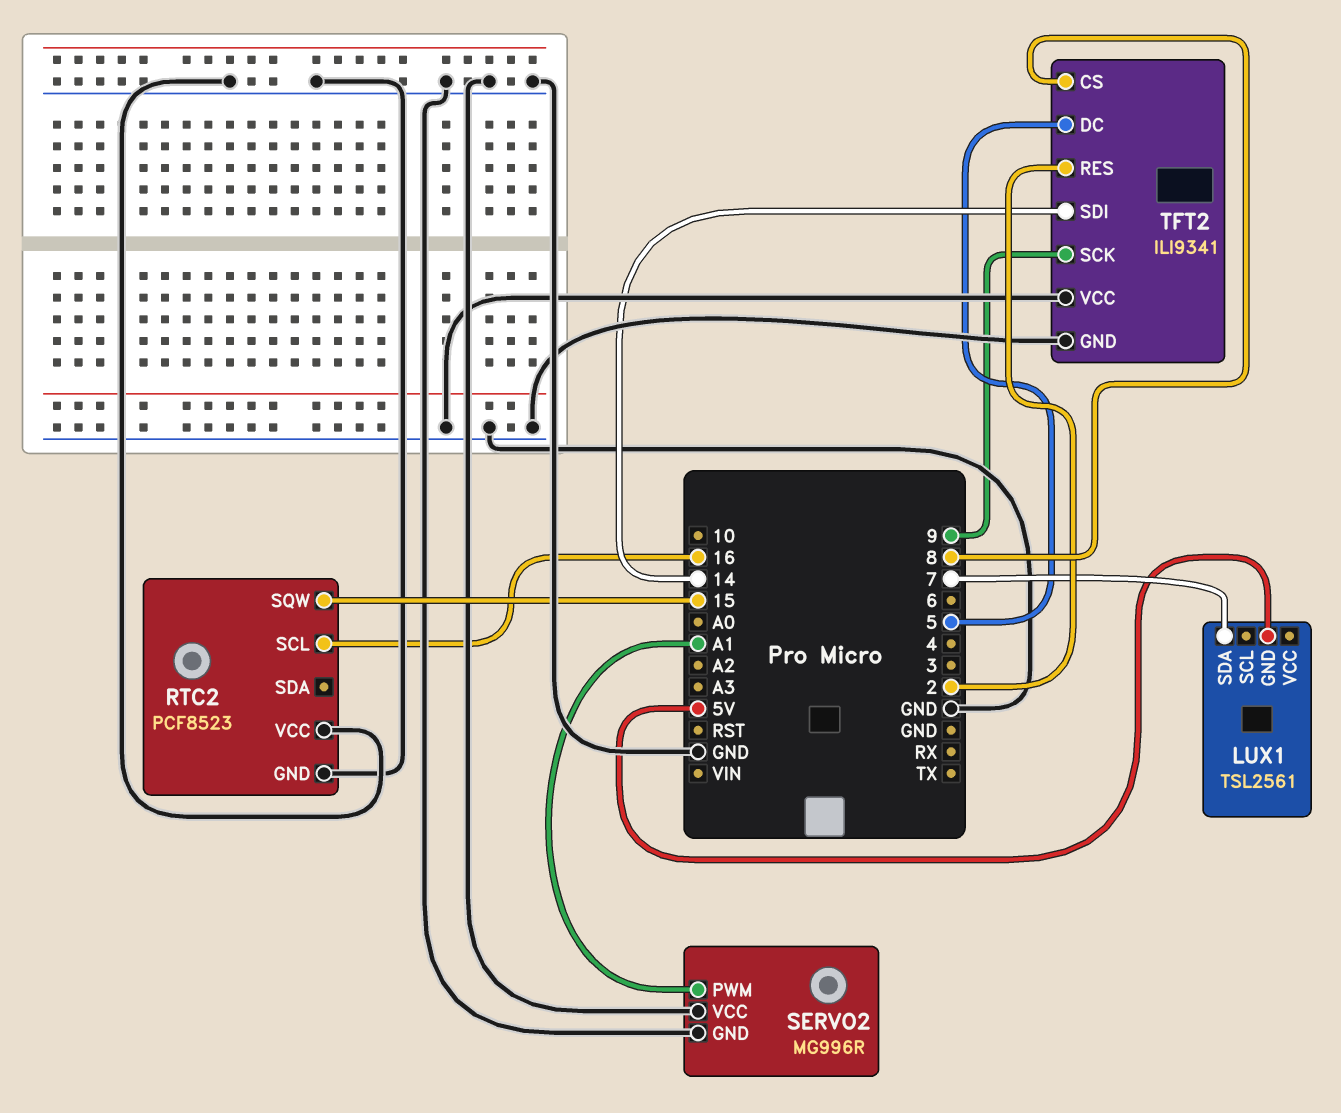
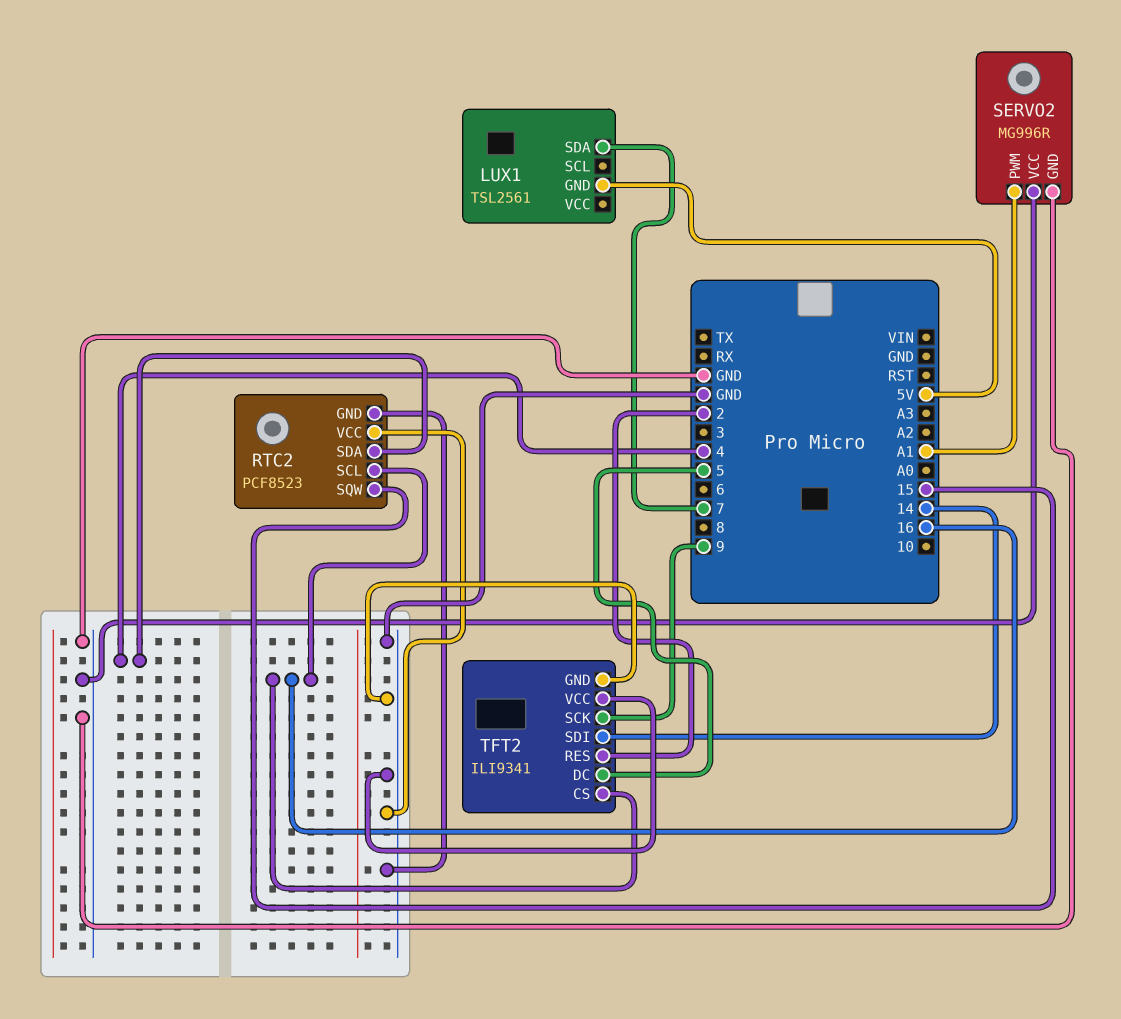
RTC2 pin SDA: none -> 4
TFT2 pin CS: 8 -> 16

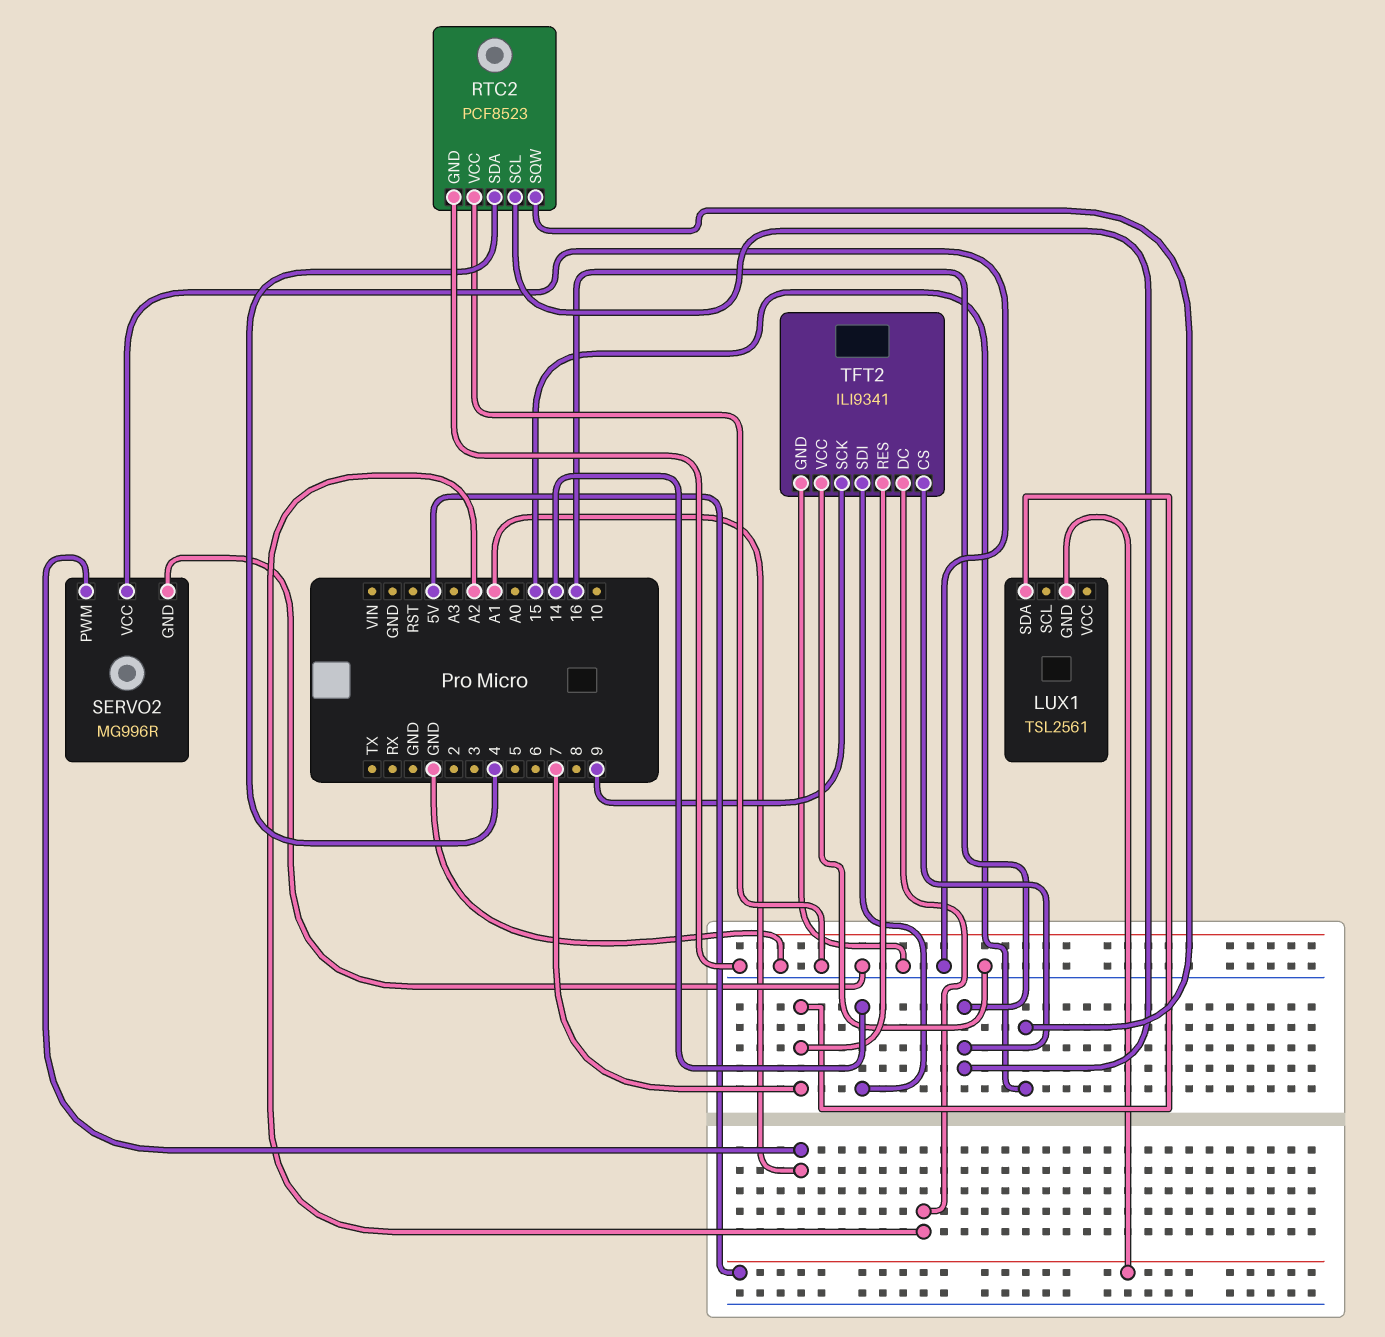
TFT2 pin DC: 5 -> A2
TFT2 pin RES: 2 -> 7

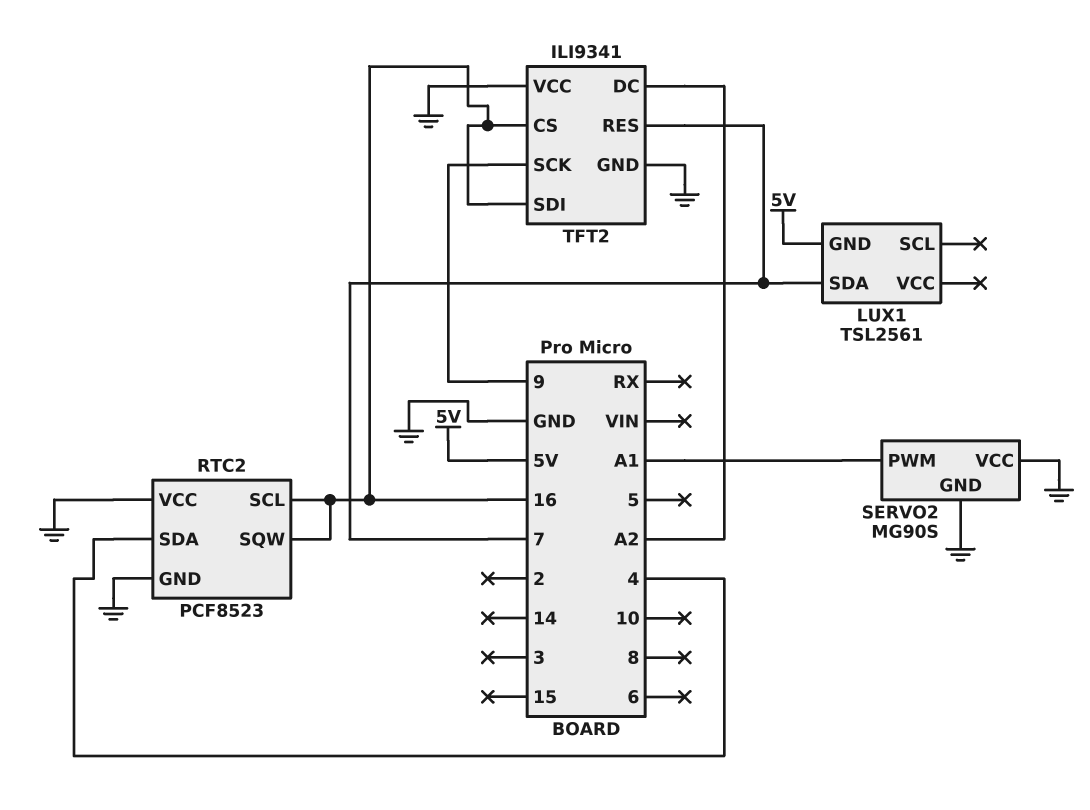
RTC2 pin SQW: 15 -> 16
SERVO2: MG996R -> MG90S
TFT2 pin SDI: 14 -> 16

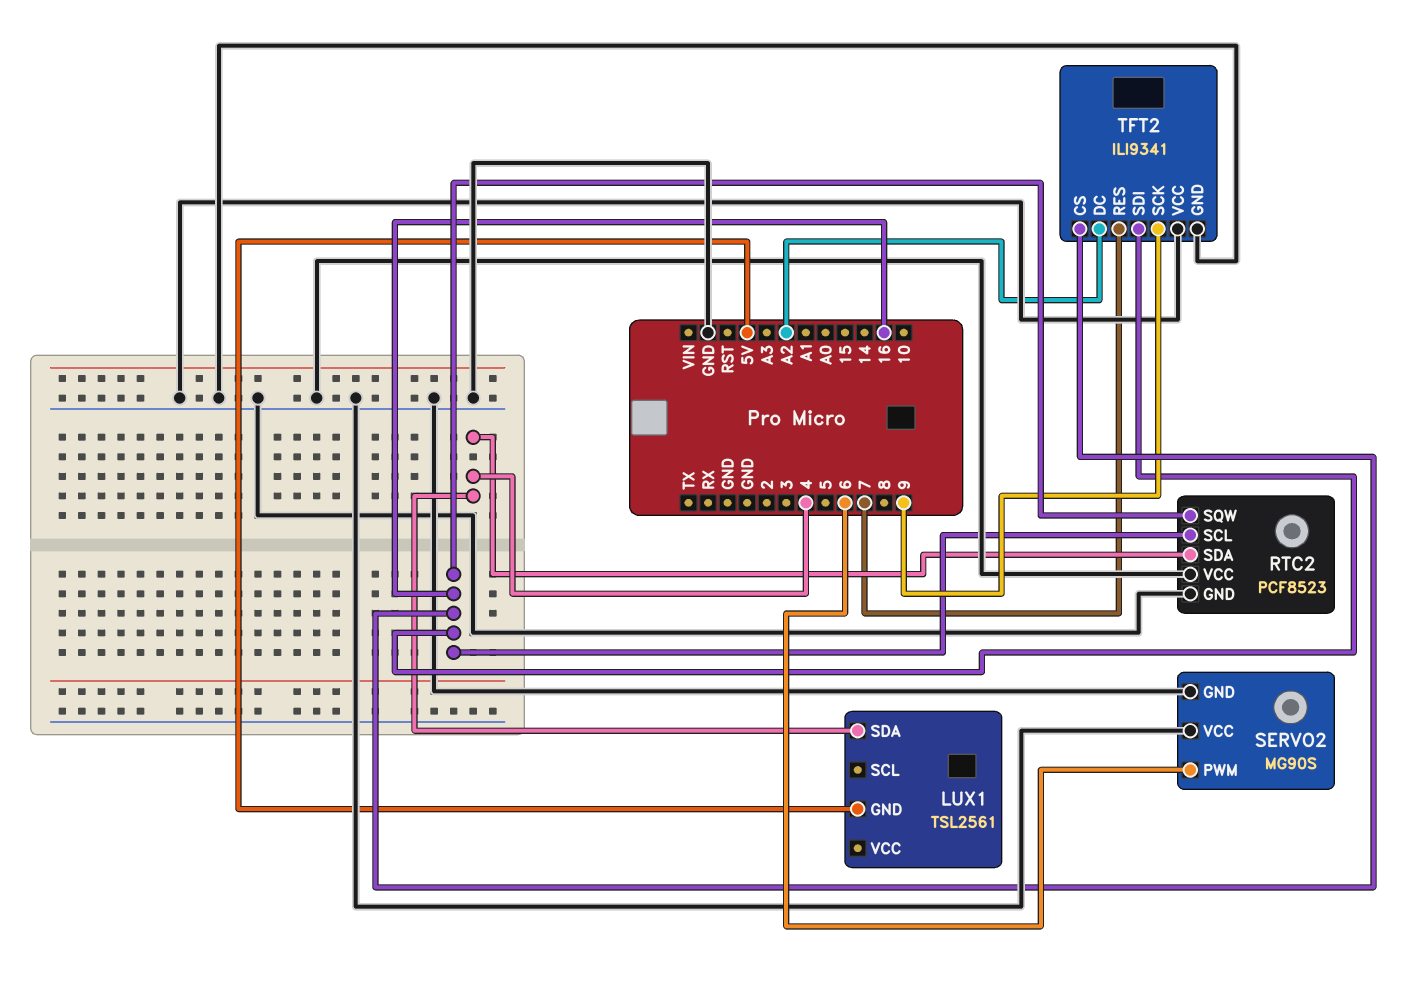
LUX1 pin SDA: 7 -> 4
SERVO2 pin PWM: A1 -> 6

